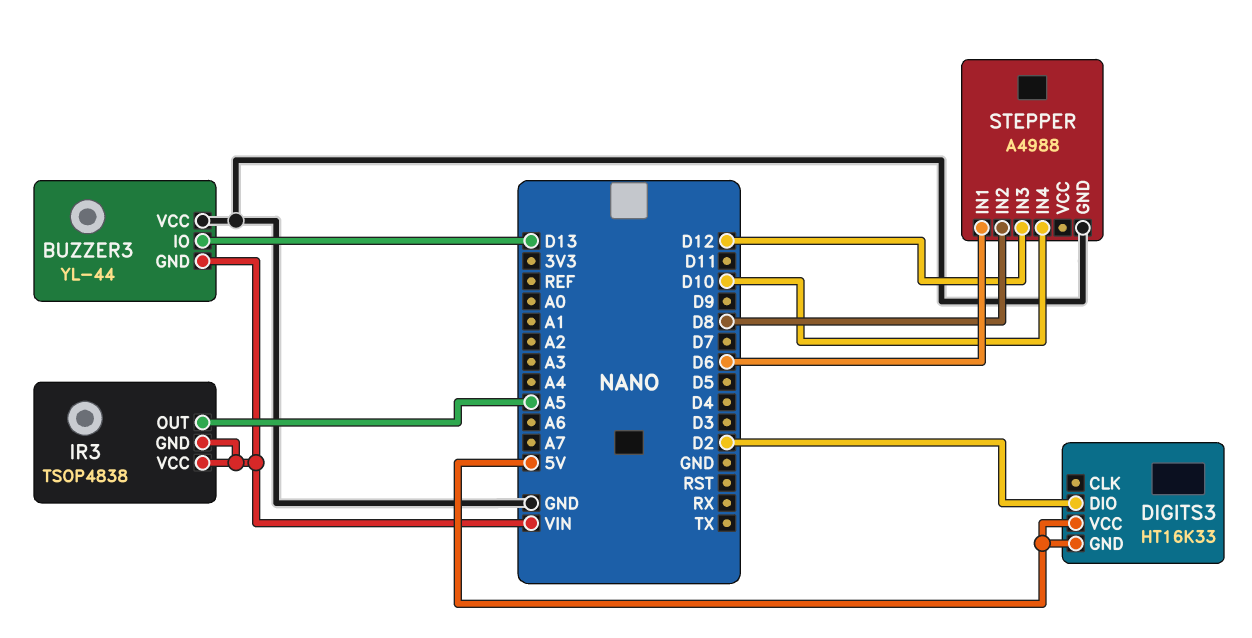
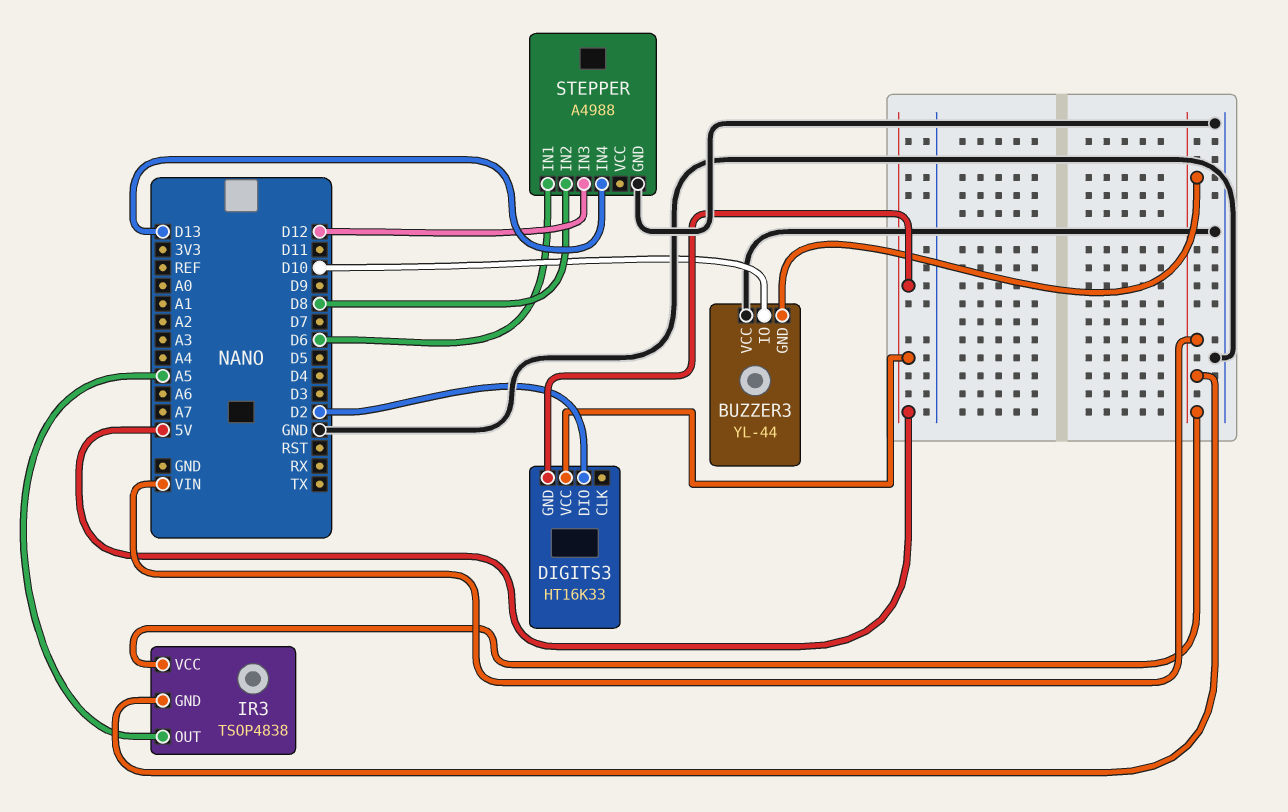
BUZZER3 pin IO: D13 -> D10
STEPPER pin IN4: D10 -> D13

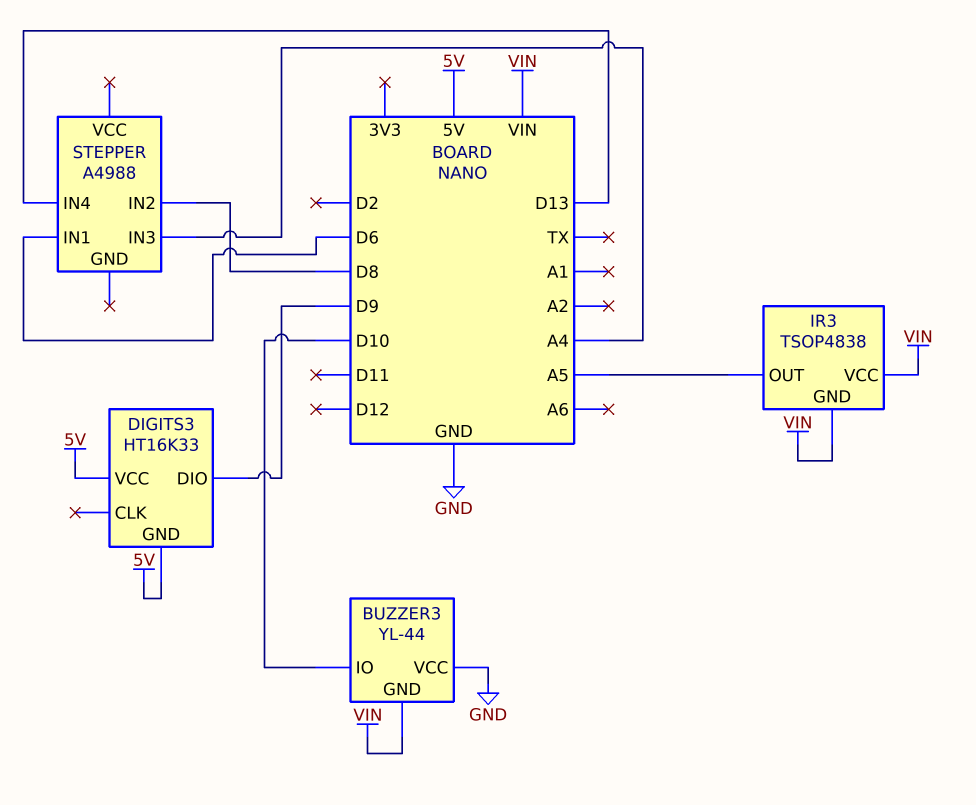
DIGITS3 pin DIO: D2 -> D9
STEPPER pin GND: GND -> none
STEPPER pin IN3: D12 -> A4

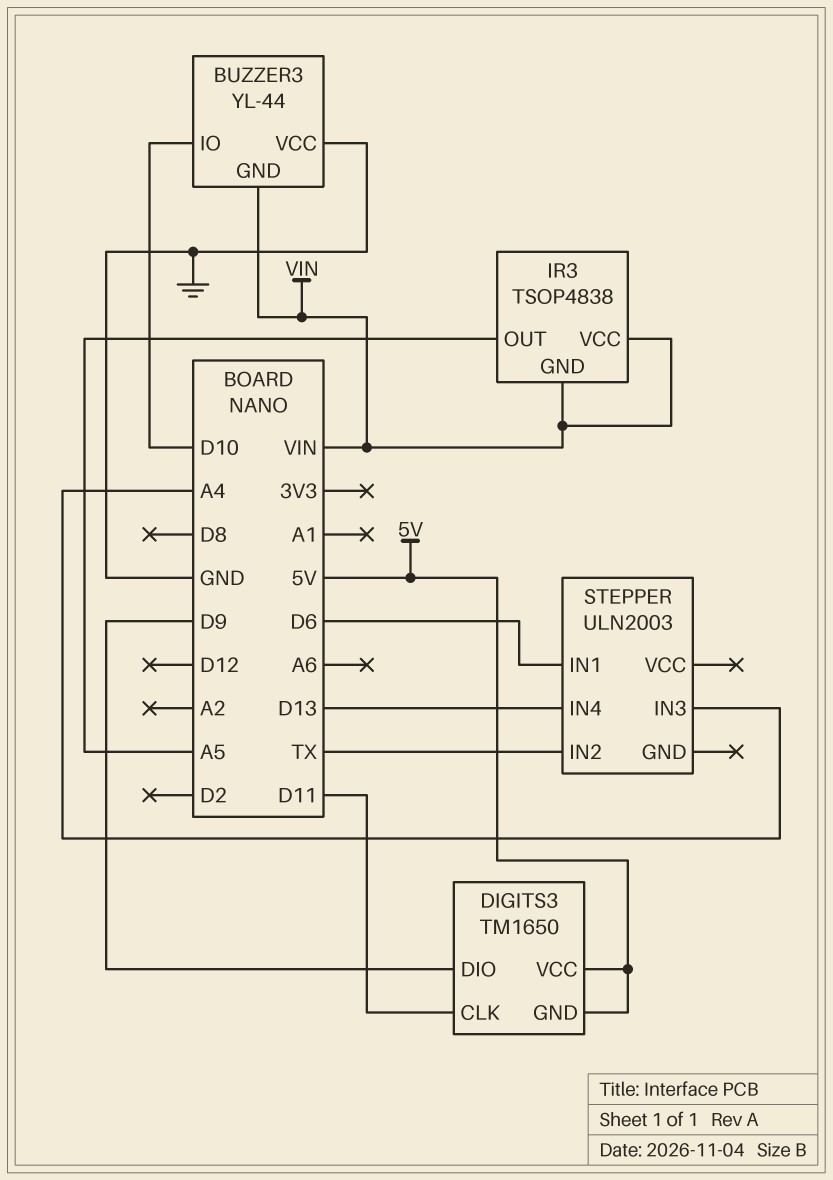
DIGITS3: HT16K33 -> TM1650
DIGITS3 pin CLK: none -> D11
STEPPER: A4988 -> ULN2003
STEPPER pin IN2: D8 -> TX

